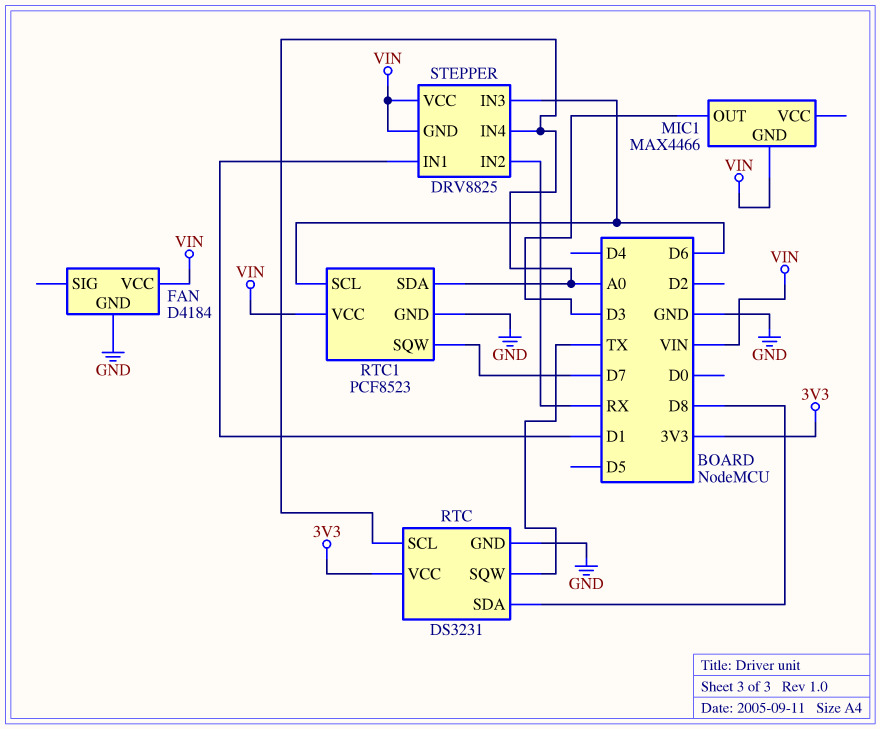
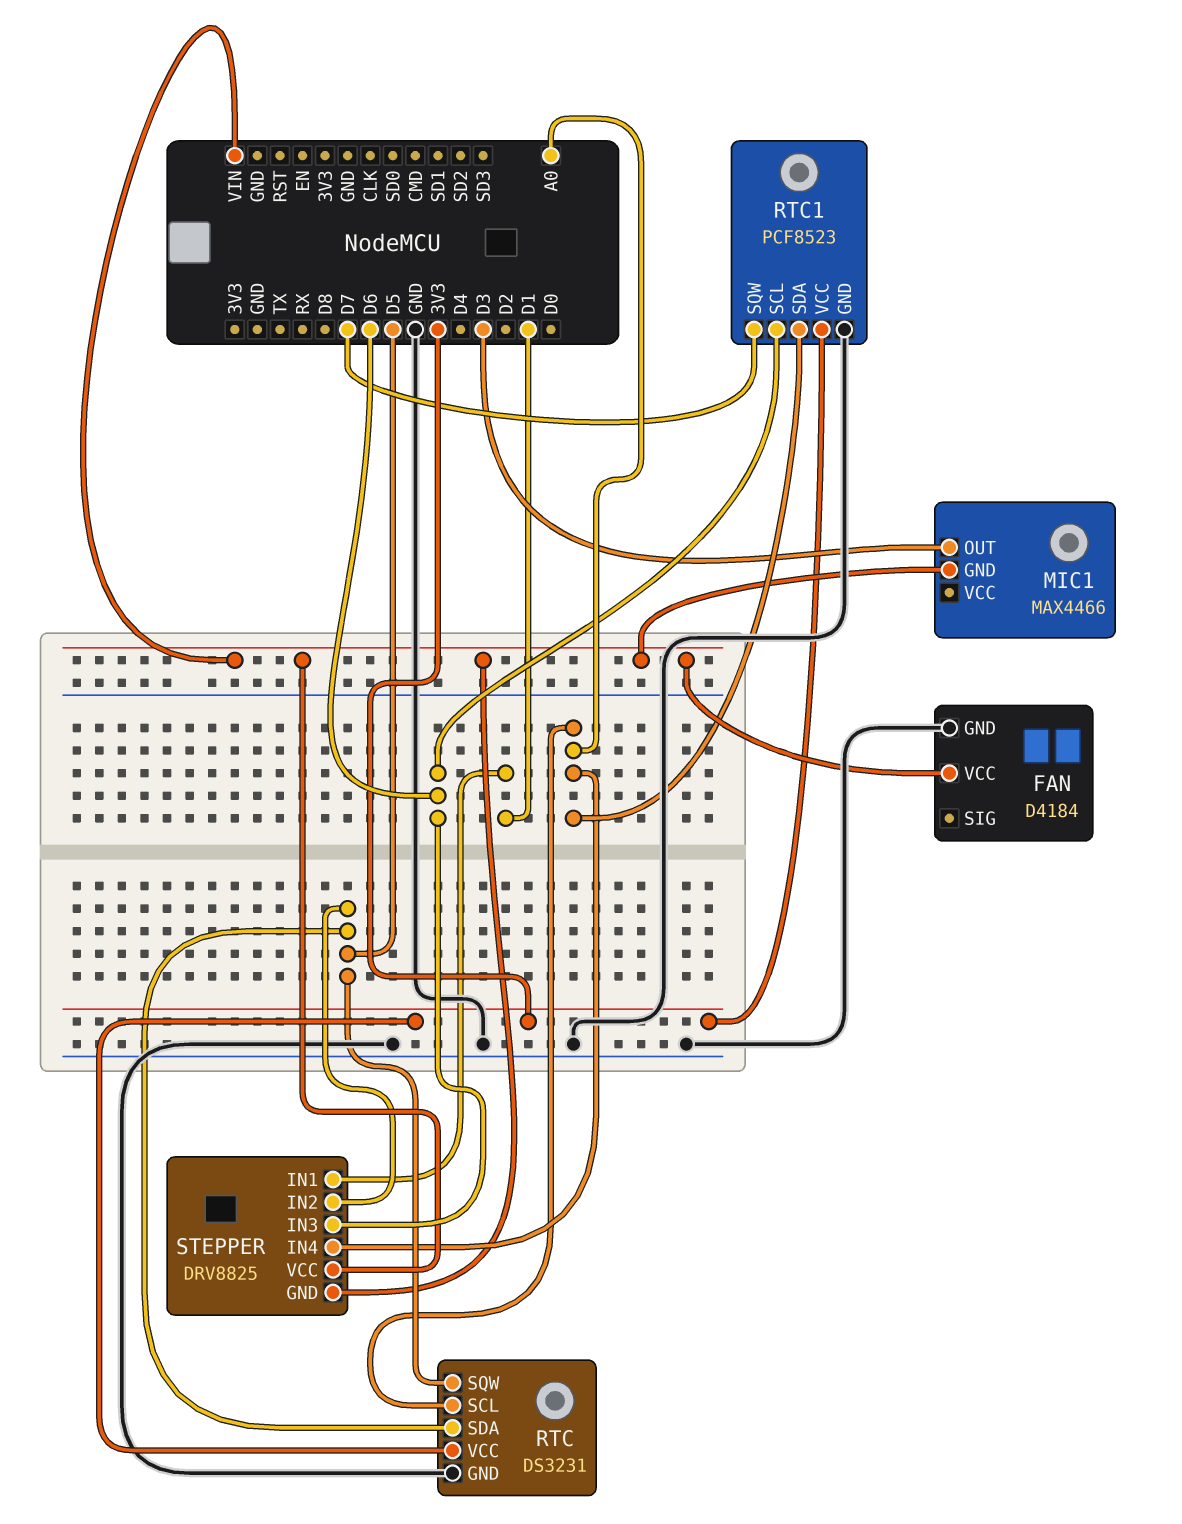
RTC pin SDA: D8 -> D5
RTC pin SQW: TX -> D5
RTC1 pin VCC: VIN -> 3V3
STEPPER pin IN2: RX -> D5

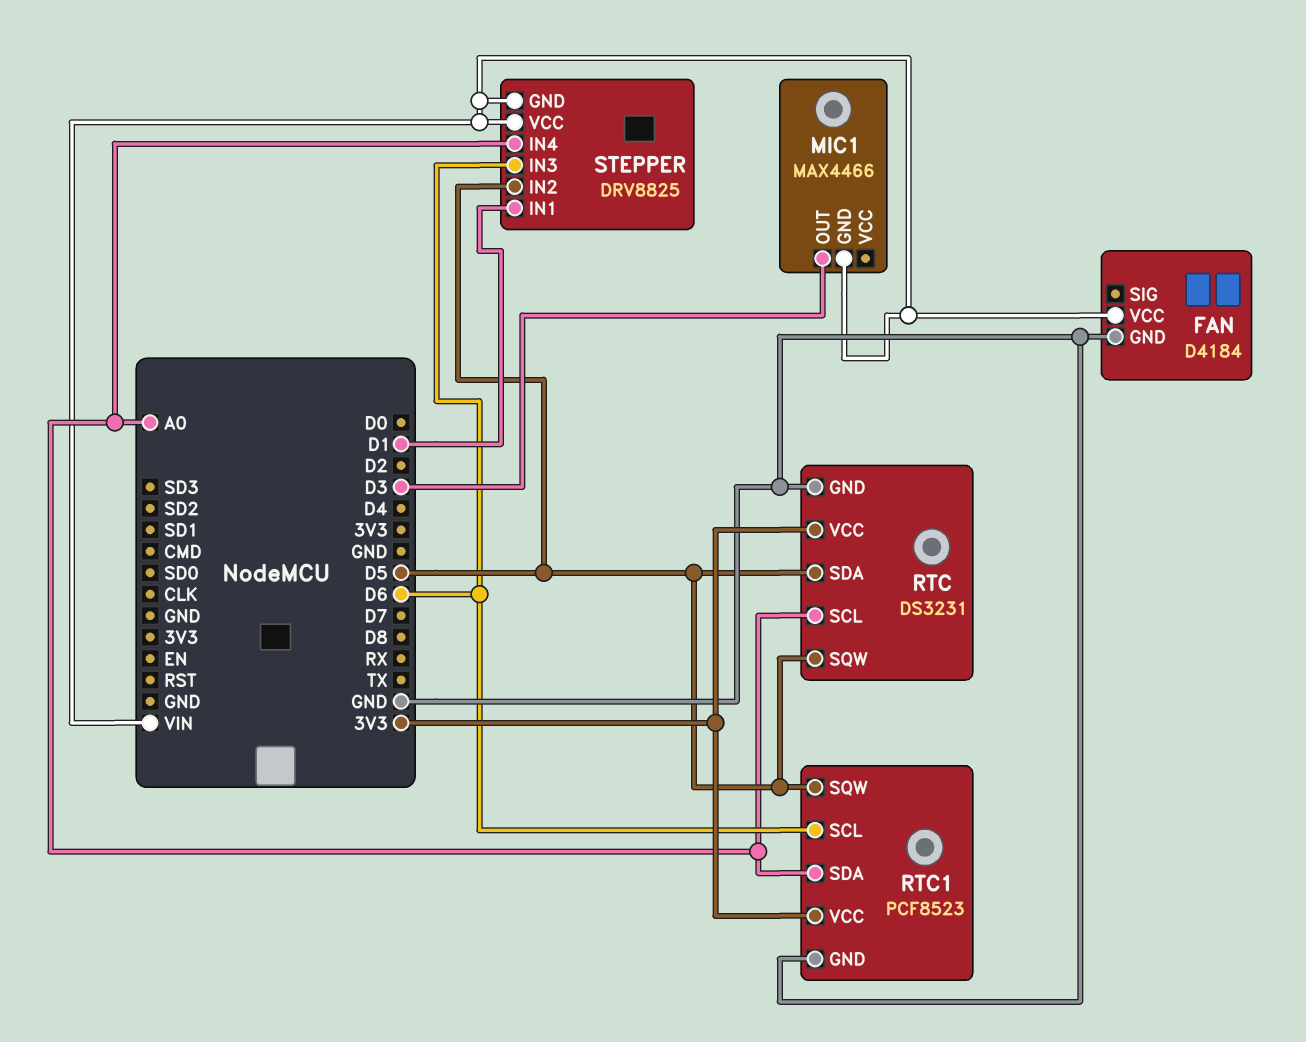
RTC1 pin SQW: D7 -> D5

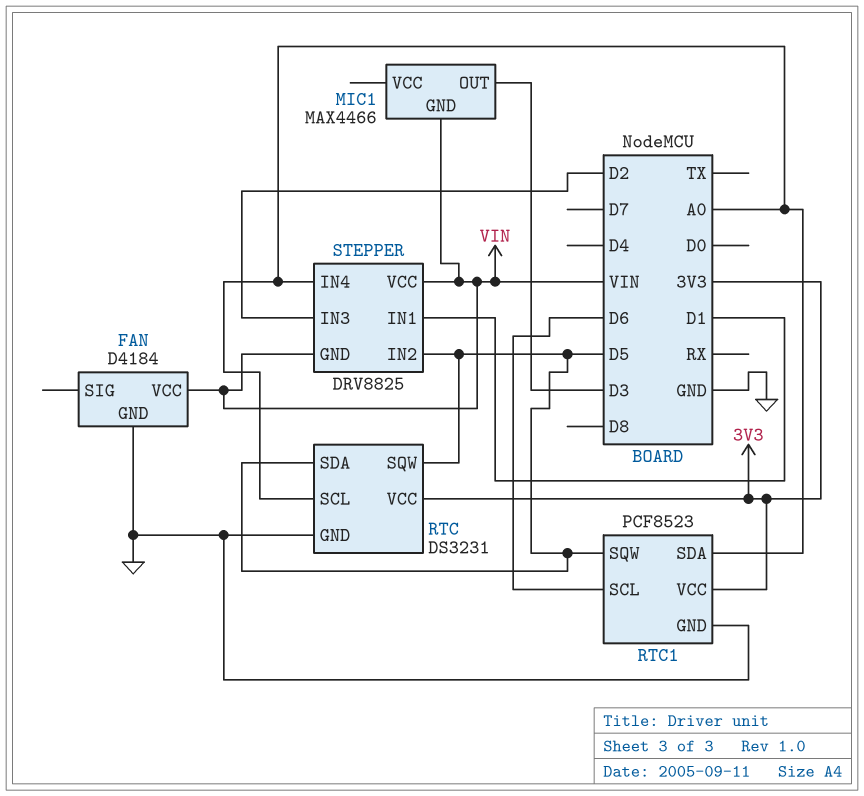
STEPPER pin IN3: D6 -> D2

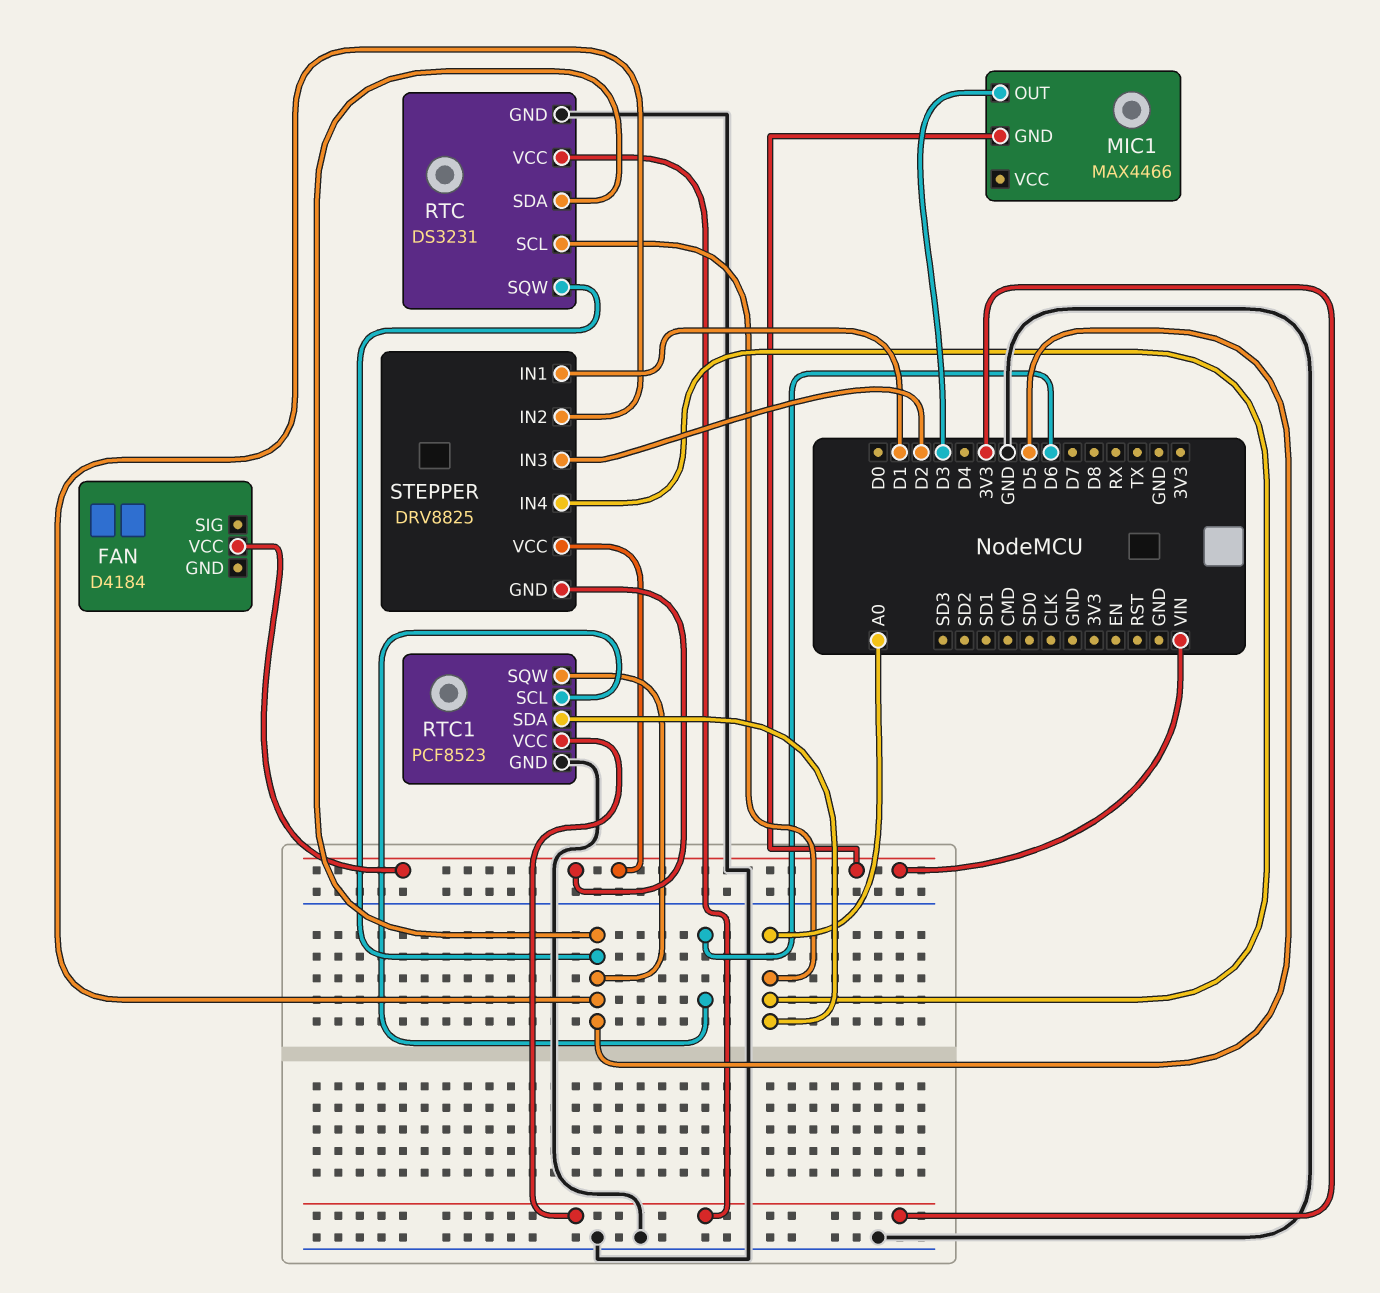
FAN pin GND: GND -> none

